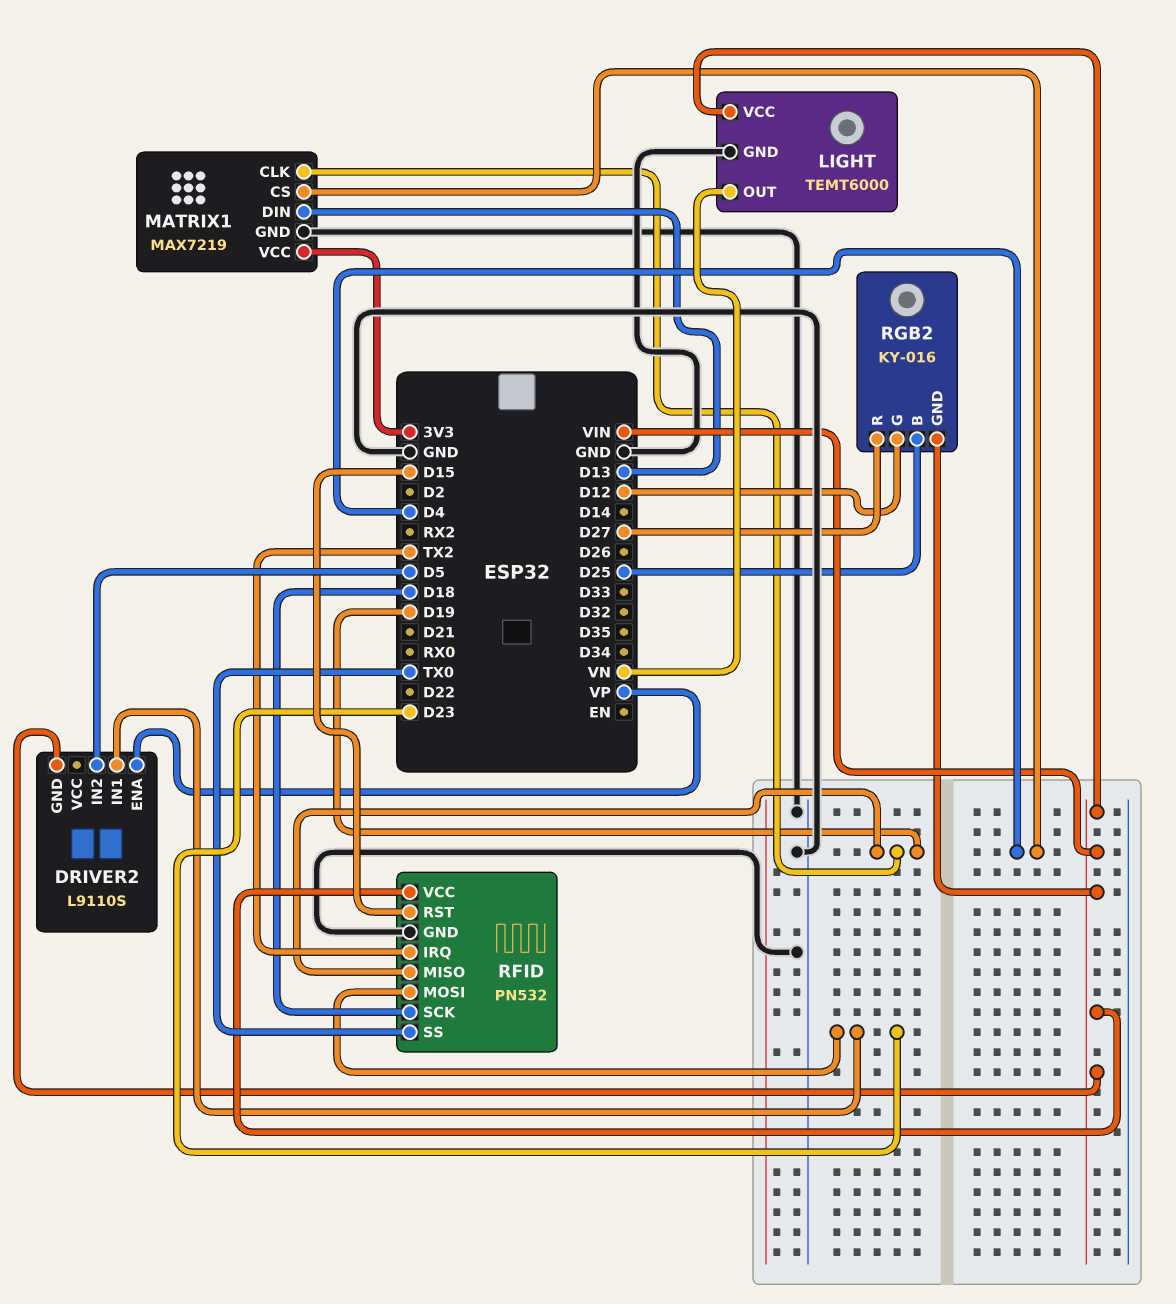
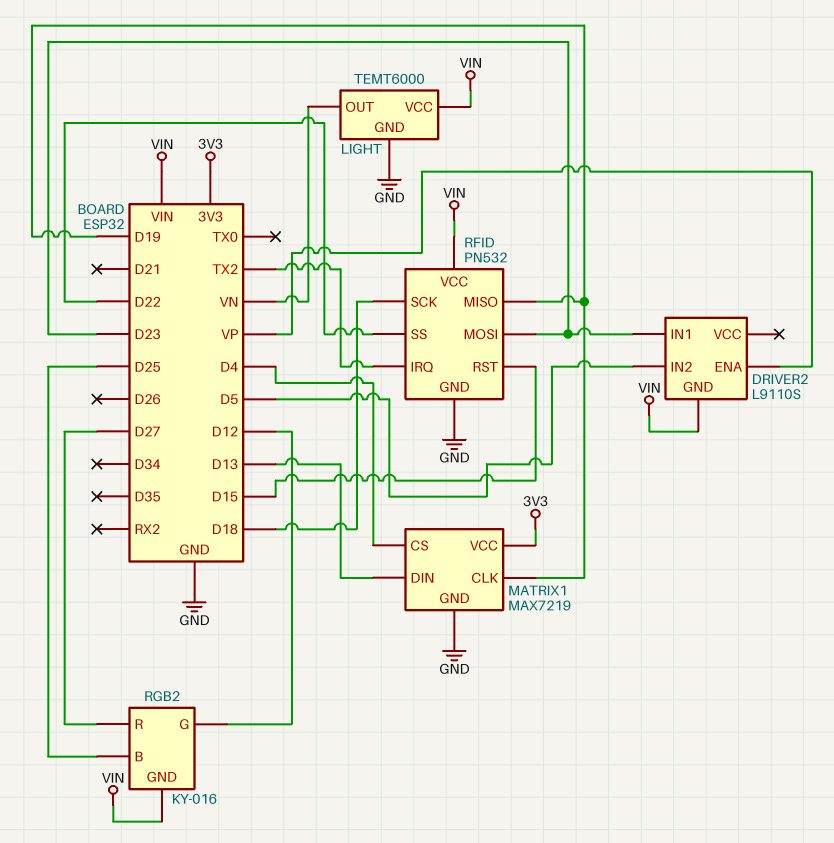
RFID pin SS: TX0 -> D22

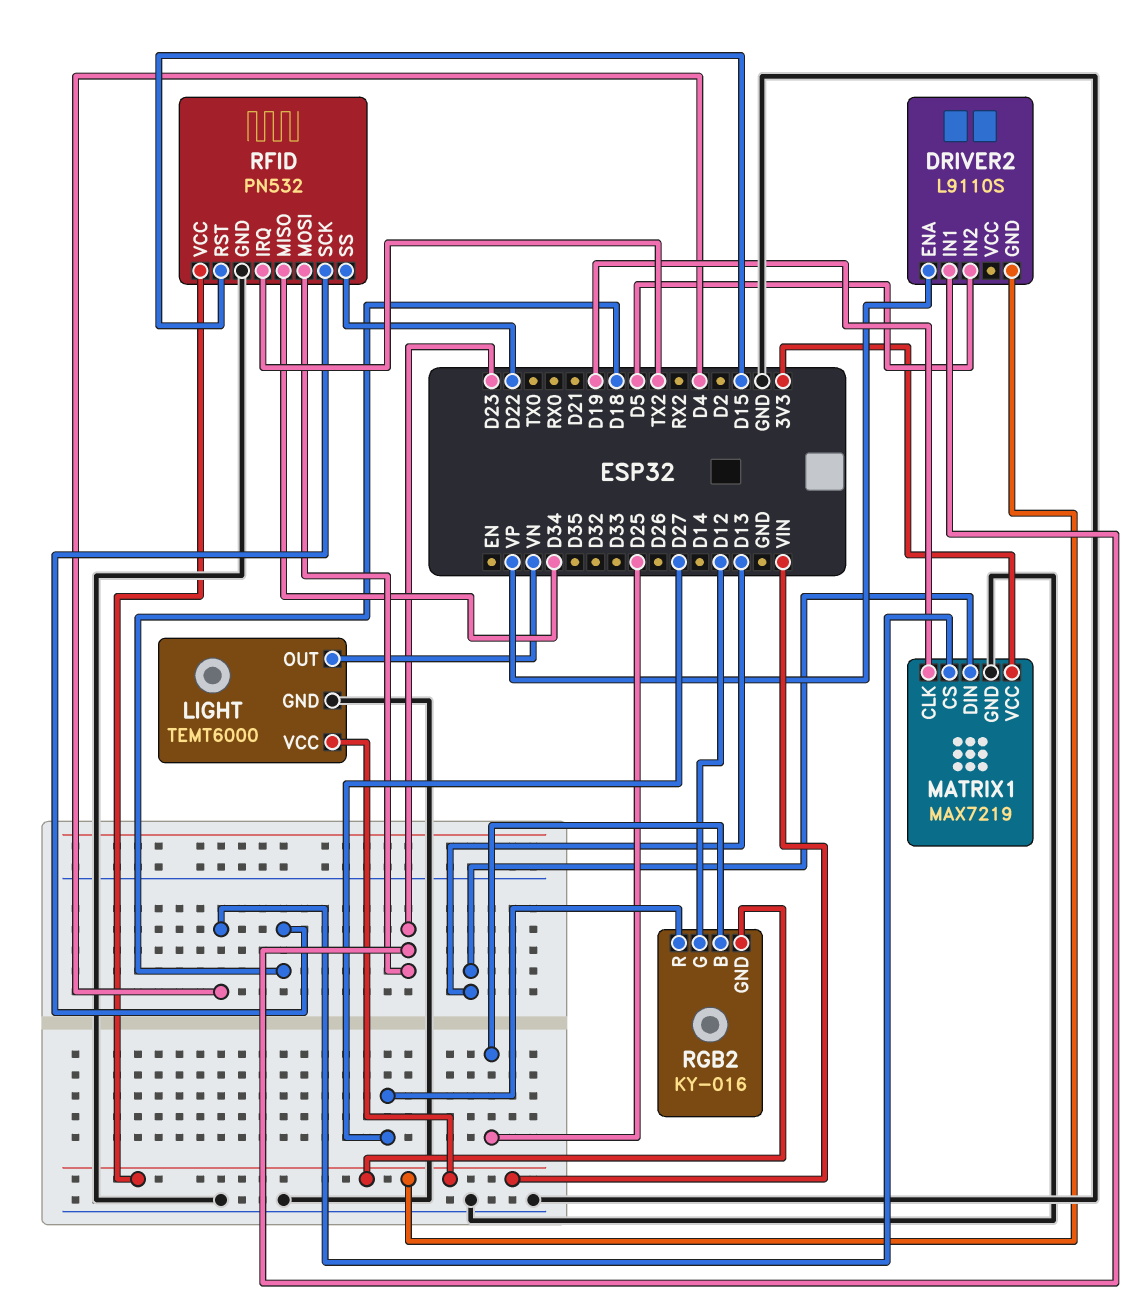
RFID pin MISO: D19 -> D34

